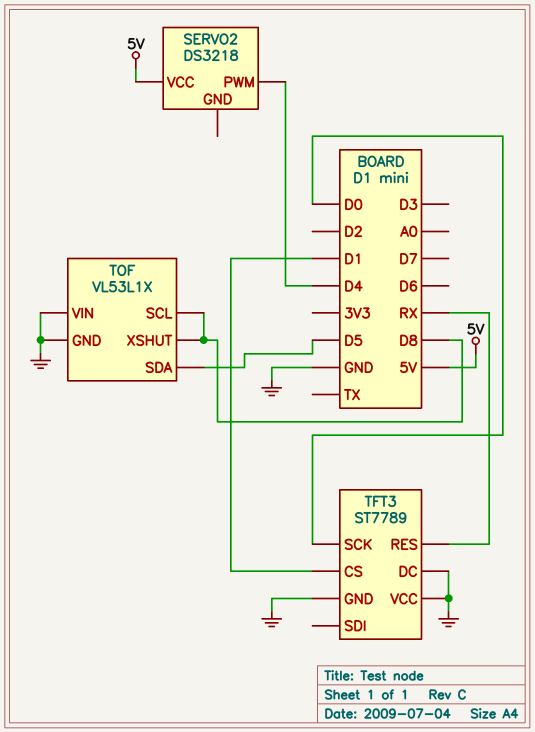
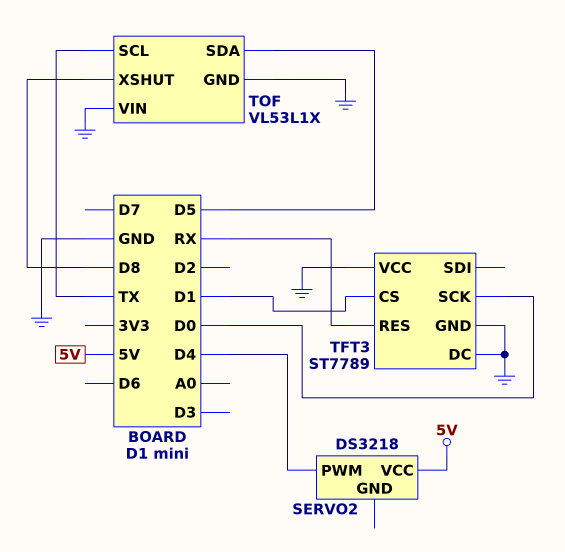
TOF pin SCL: D8 -> TX

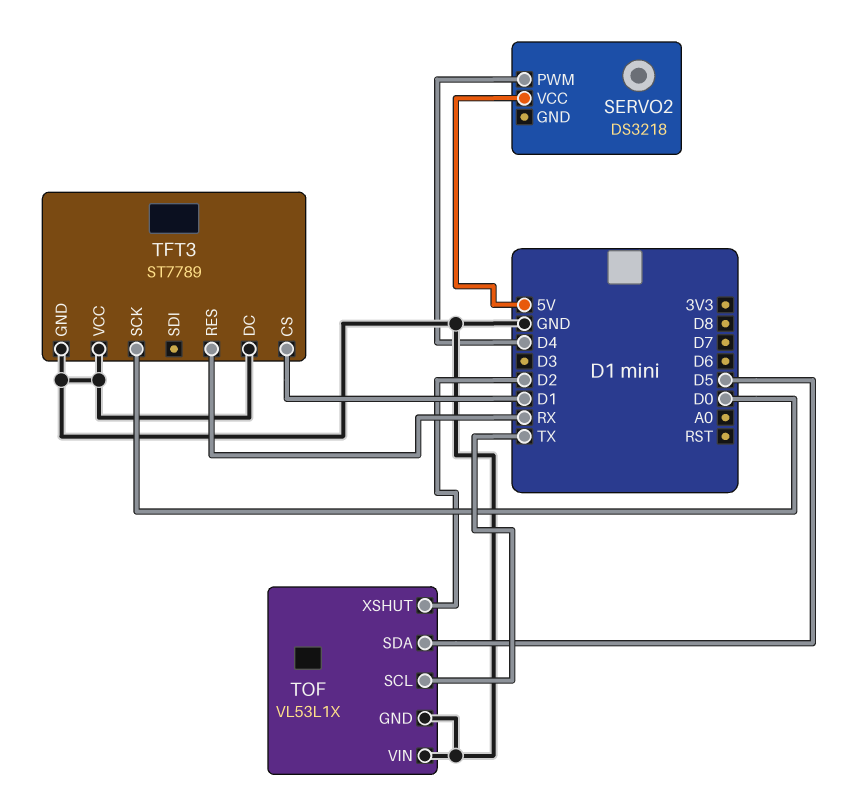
TOF pin XSHUT: D8 -> D2

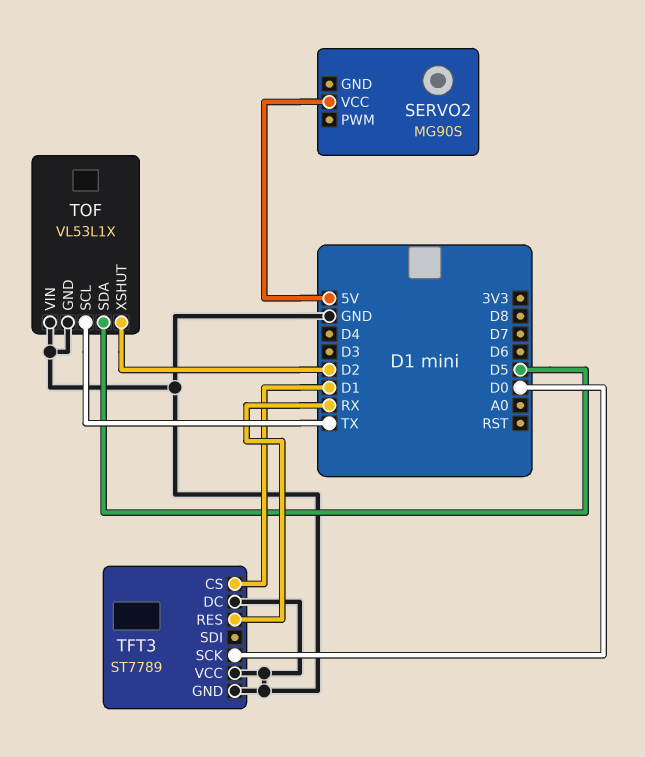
SERVO2: DS3218 -> MG90S
SERVO2 pin PWM: D4 -> none

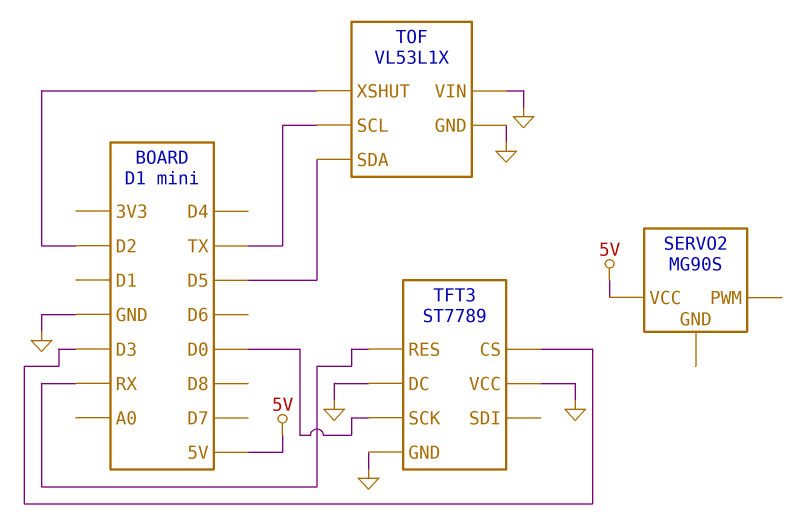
TFT3 pin CS: D1 -> D3

